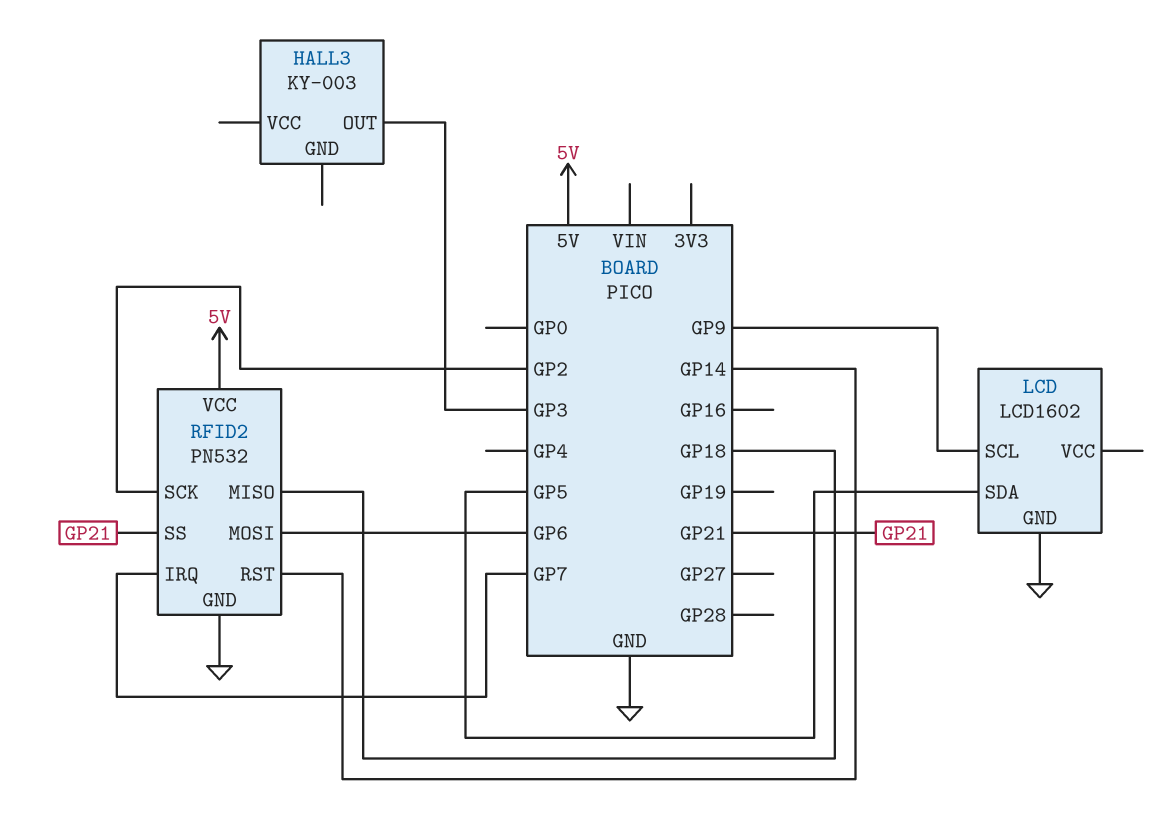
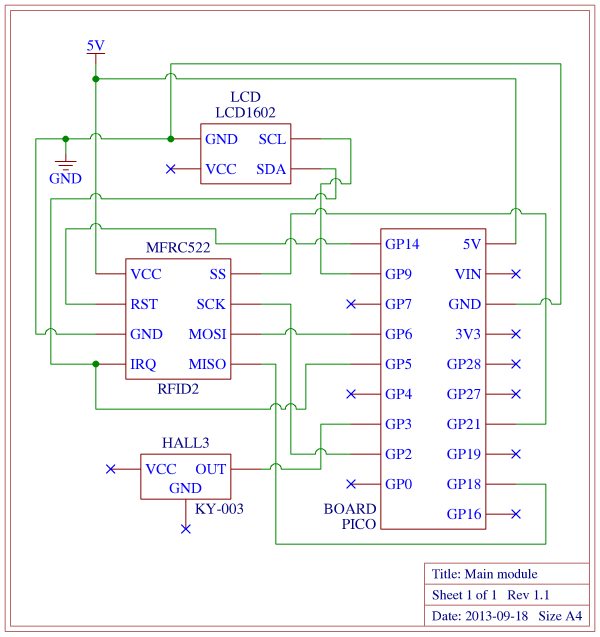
RFID2: PN532 -> MFRC522
RFID2 pin IRQ: GP7 -> GP5

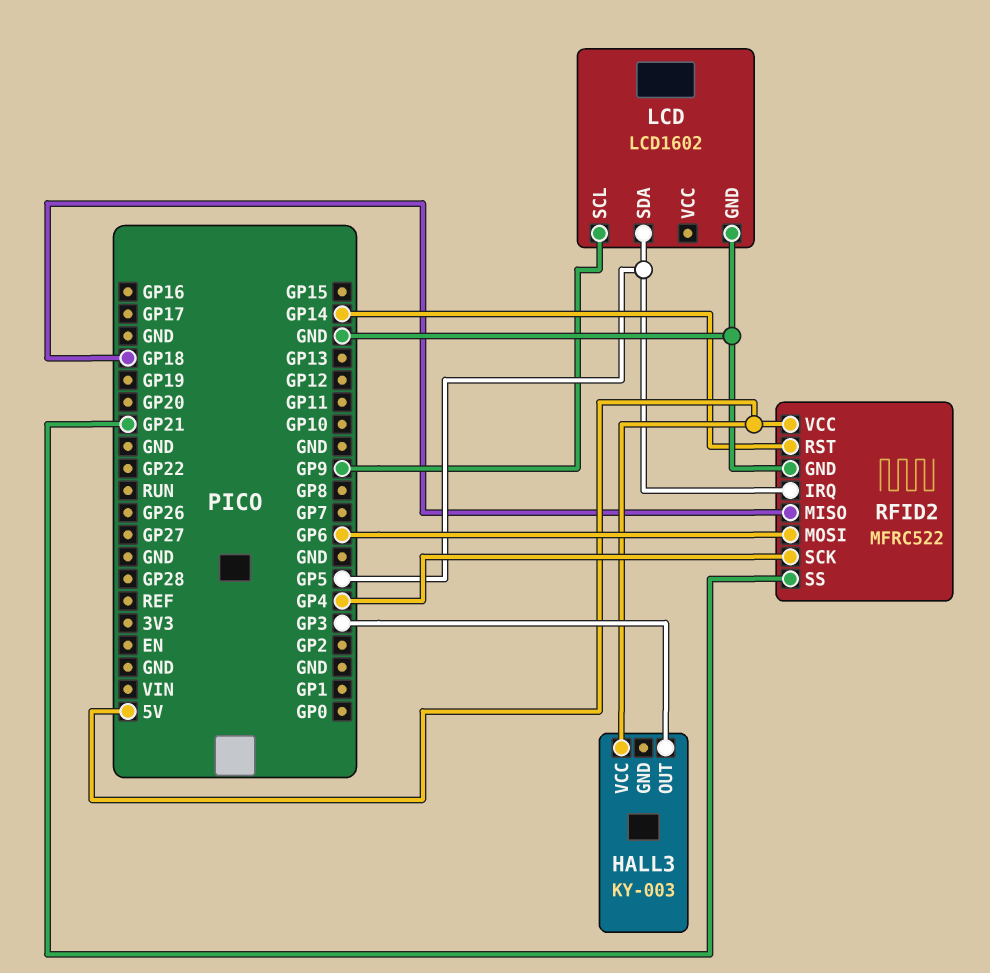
HALL3 pin VCC: none -> 5V
RFID2 pin SCK: GP2 -> GP4

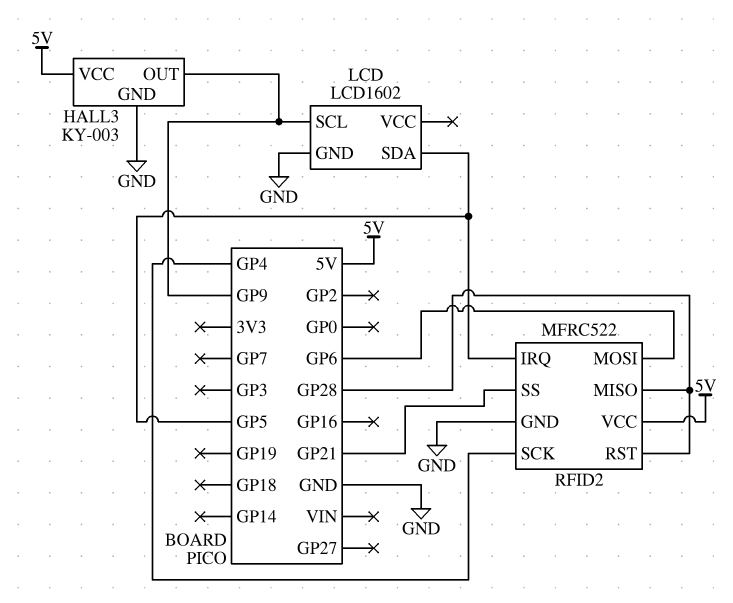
HALL3 pin GND: none -> GND
HALL3 pin OUT: GP3 -> GP9
RFID2 pin MISO: GP18 -> GP28
RFID2 pin RST: GP14 -> GP28

